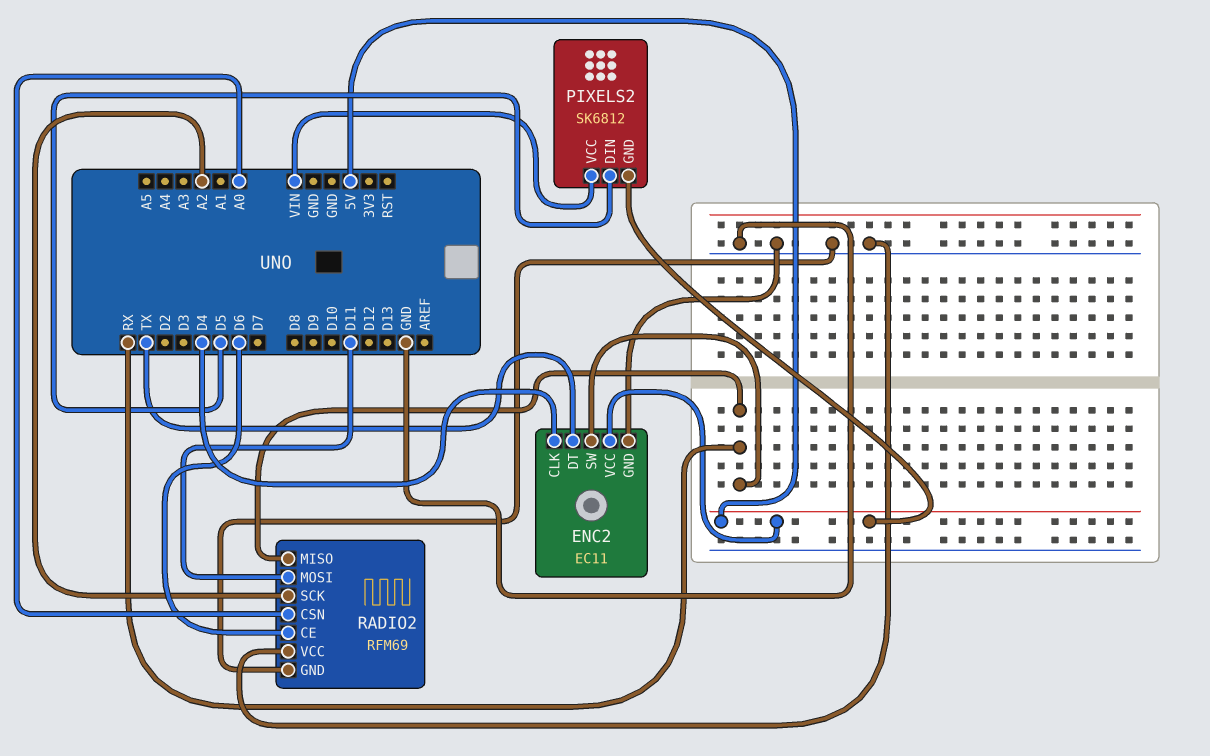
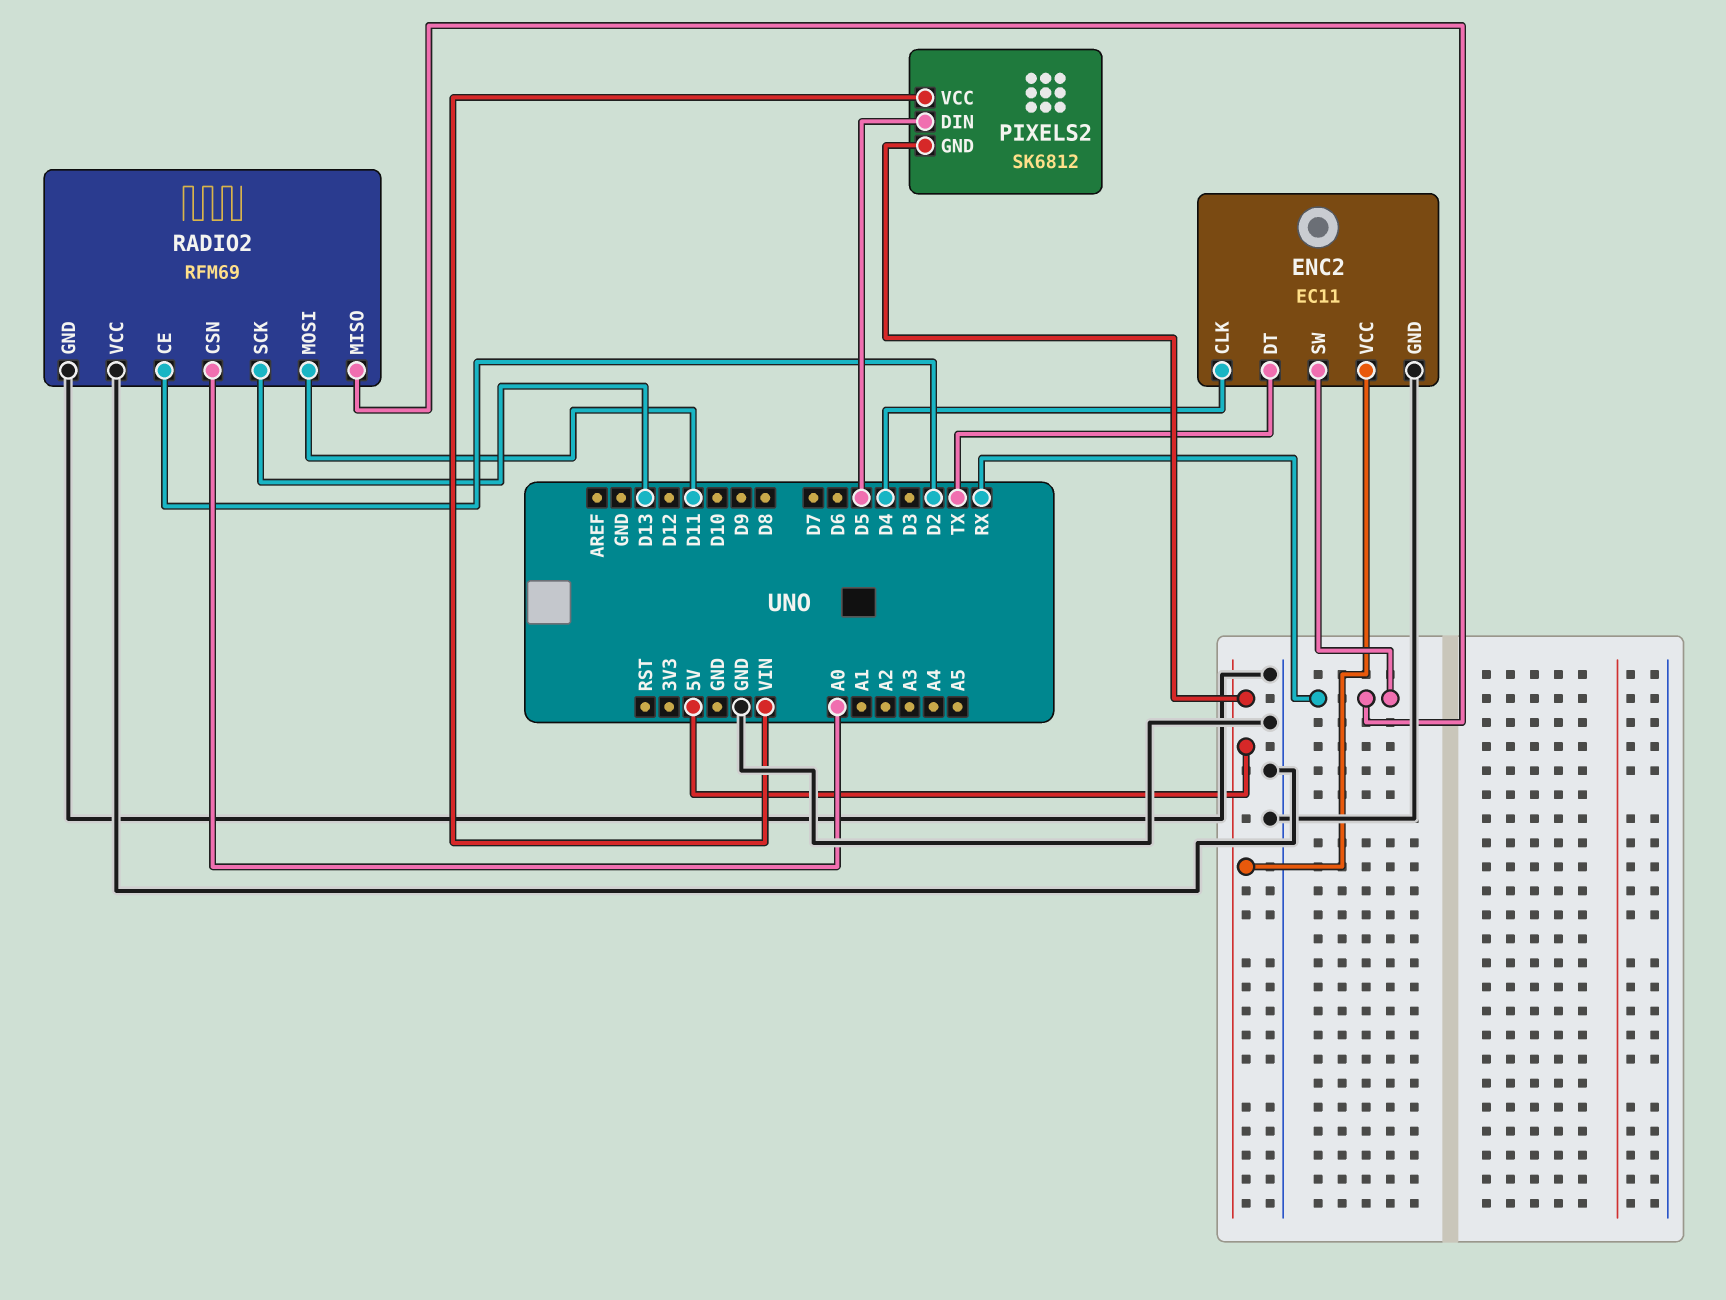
RADIO2 pin CE: D6 -> D2
RADIO2 pin SCK: A2 -> D13

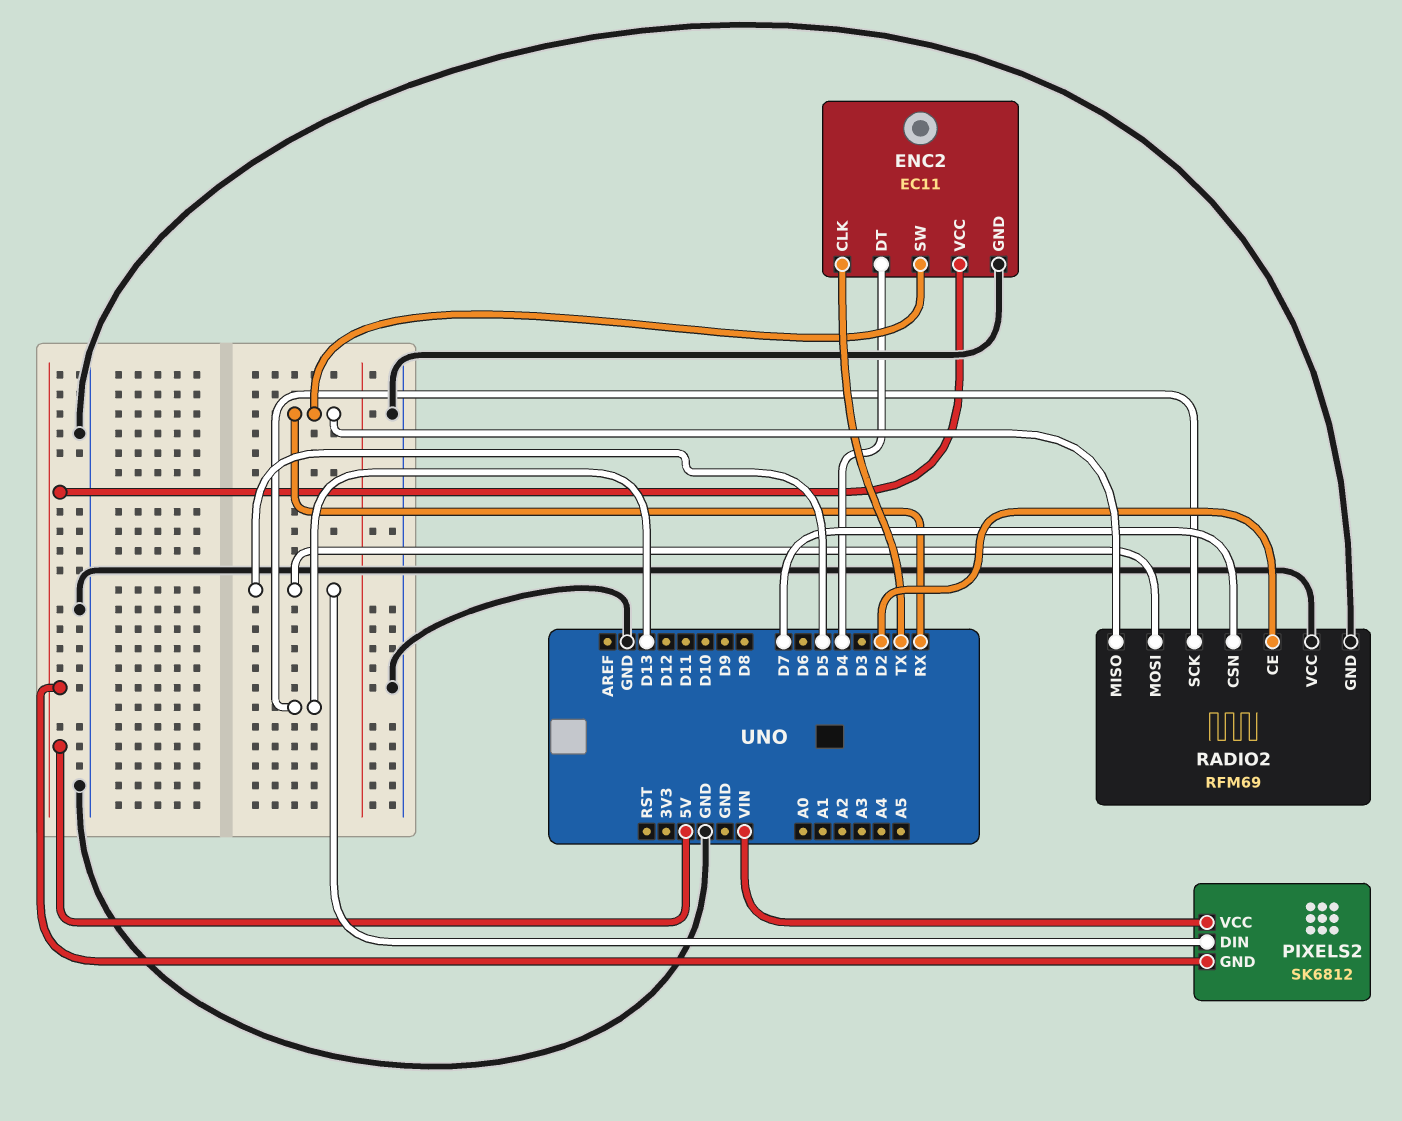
ENC2 pin CLK: D4 -> TX
ENC2 pin DT: TX -> D4
RADIO2 pin CSN: A0 -> D7
RADIO2 pin MOSI: D11 -> D5

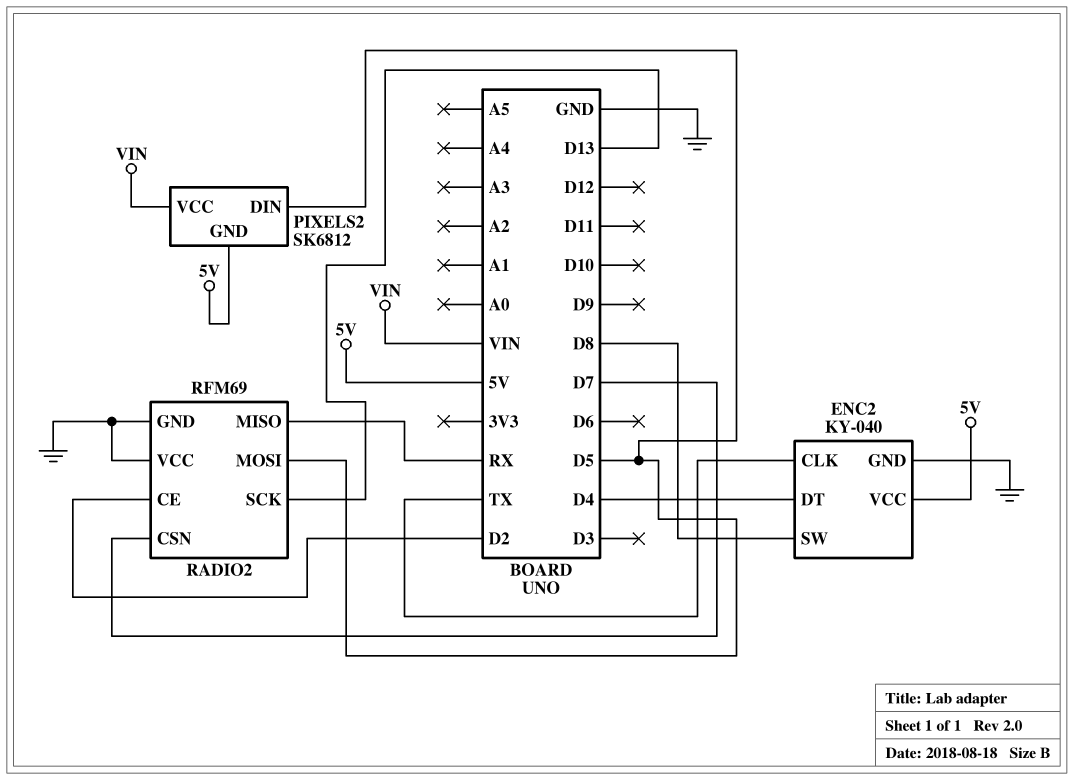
ENC2: EC11 -> KY-040
ENC2 pin SW: RX -> D8

